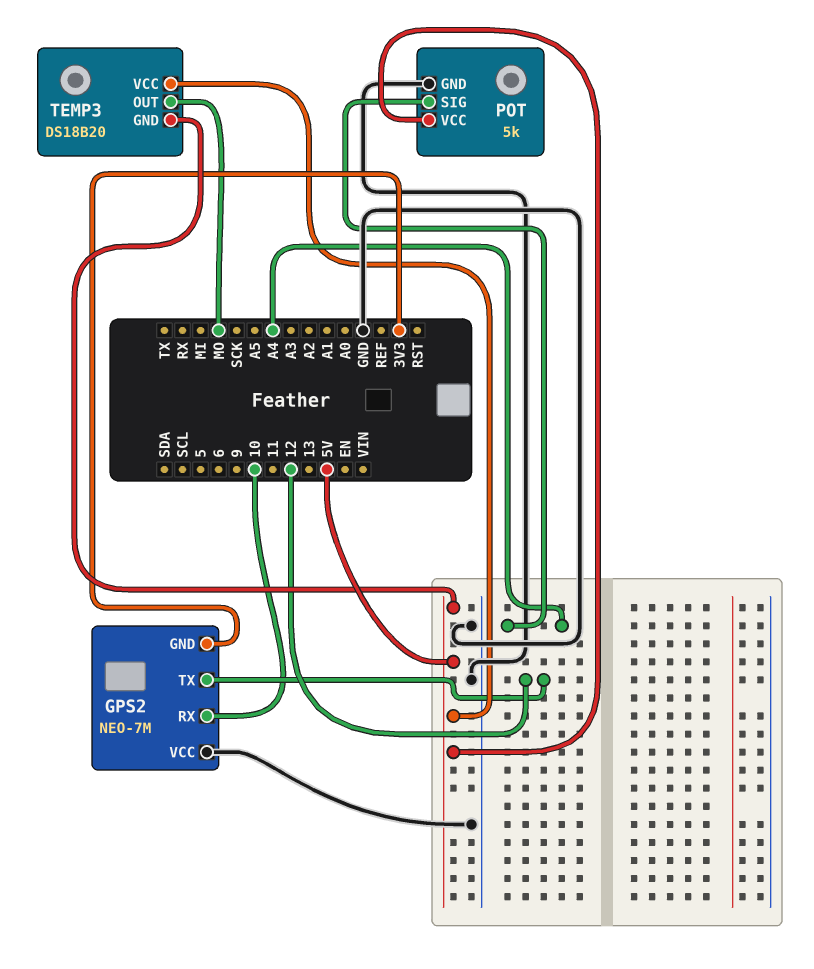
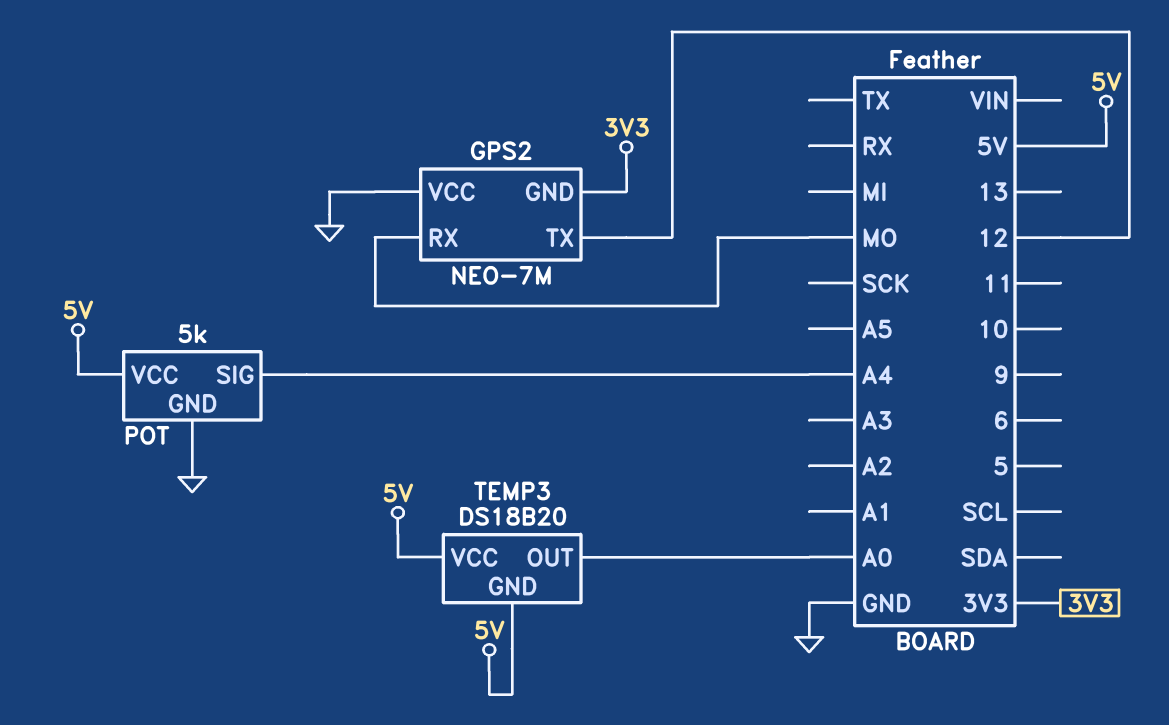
GPS2 pin RX: 10 -> MO
TEMP3 pin OUT: MO -> A0

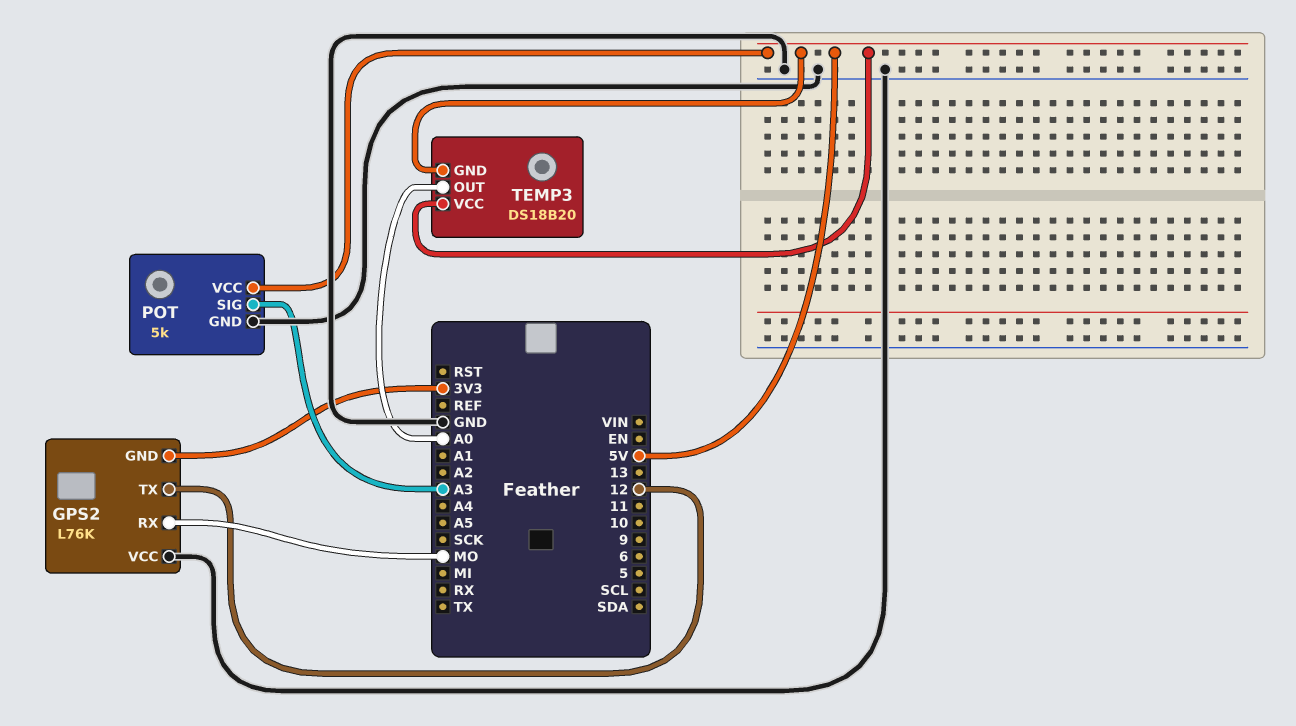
GPS2: NEO-7M -> L76K
POT pin SIG: A4 -> A3

